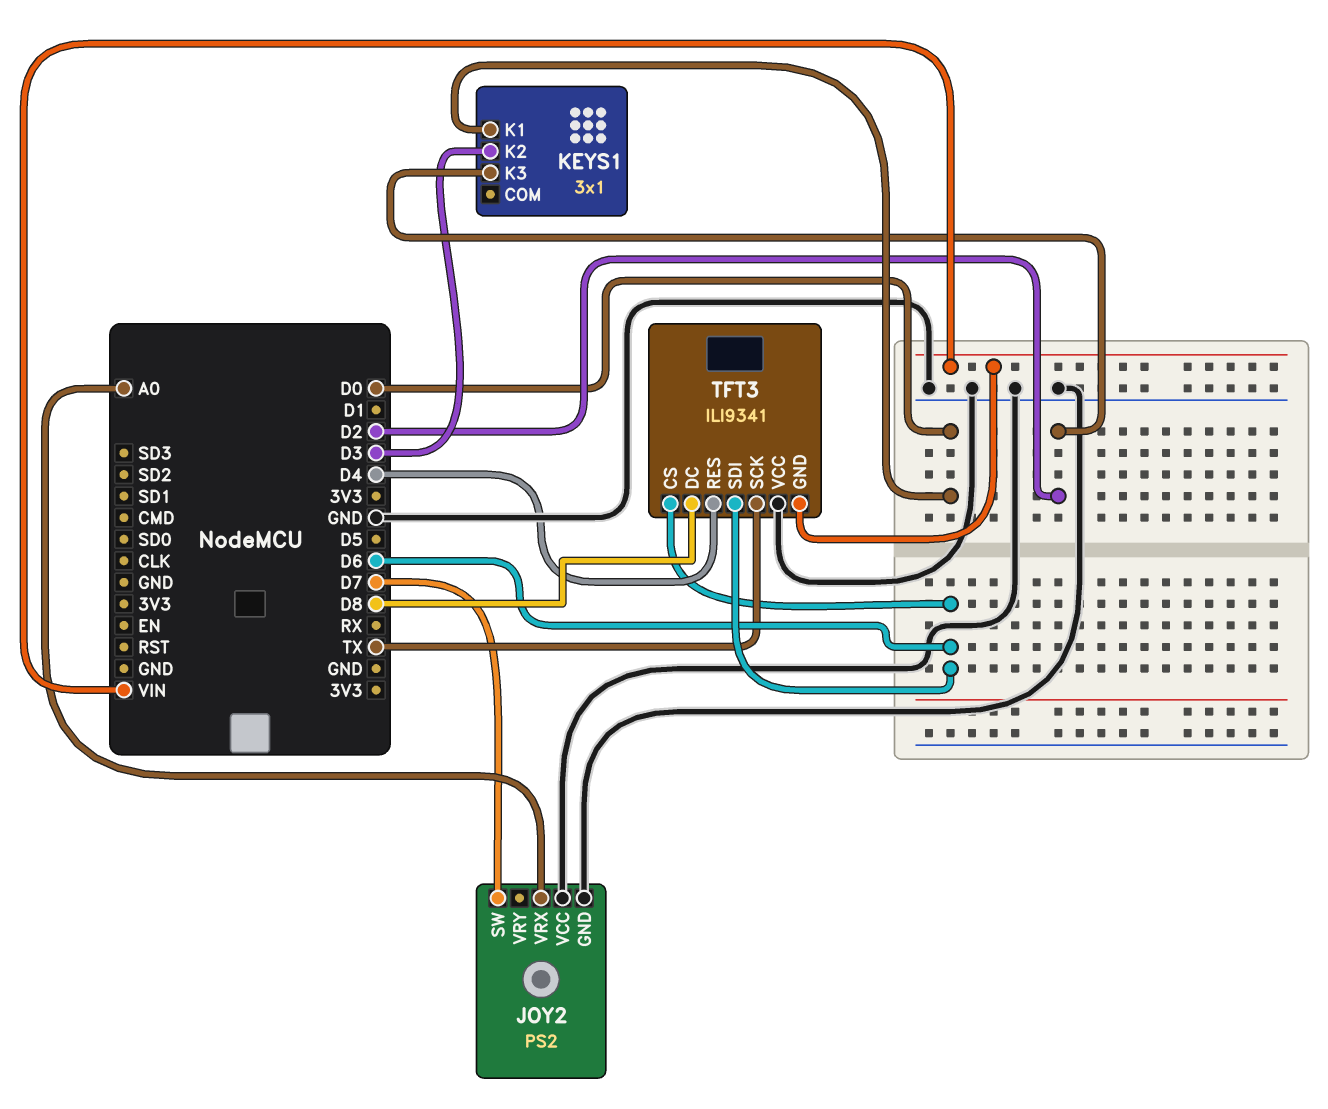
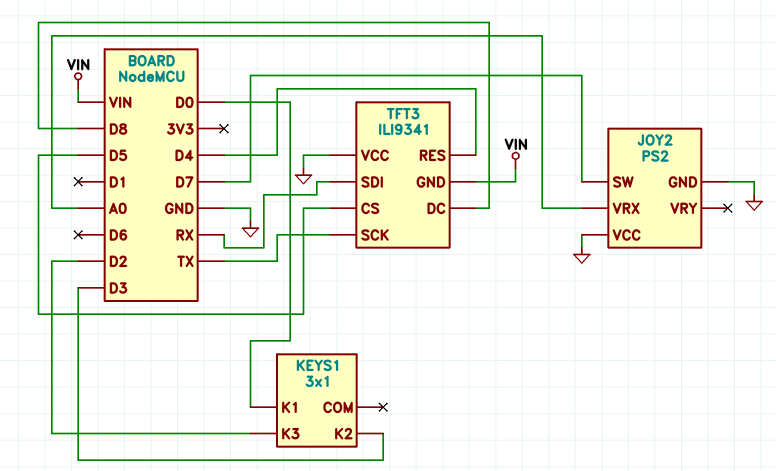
TFT3 pin CS: D6 -> D5
TFT3 pin SDI: D6 -> RX

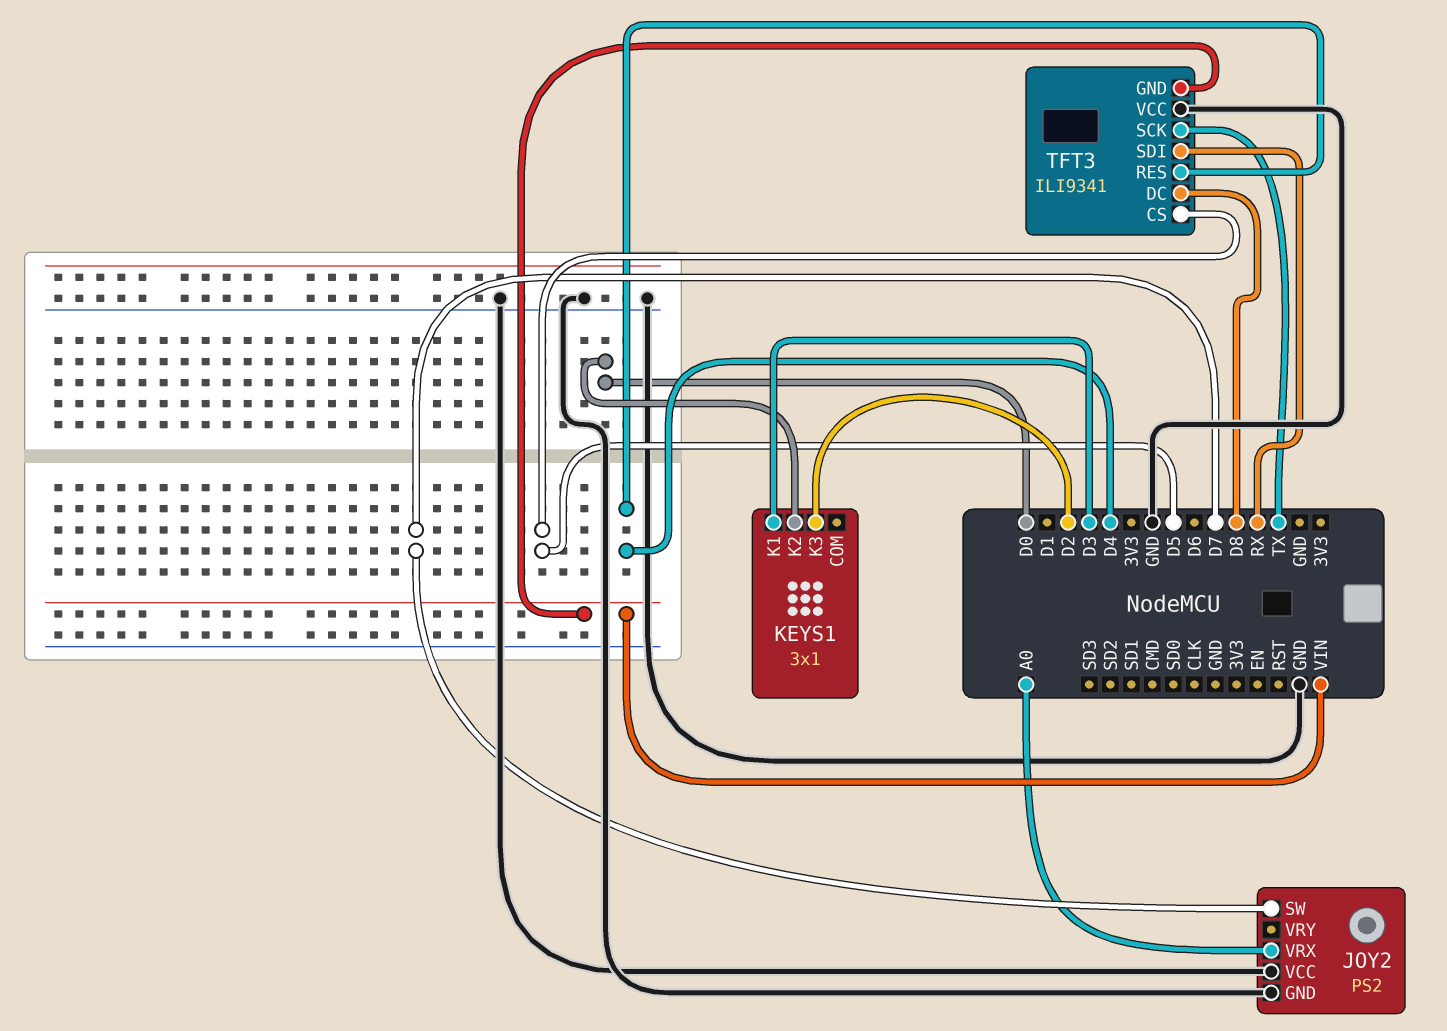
KEYS1 pin K1: D0 -> D3
KEYS1 pin K2: D3 -> D0

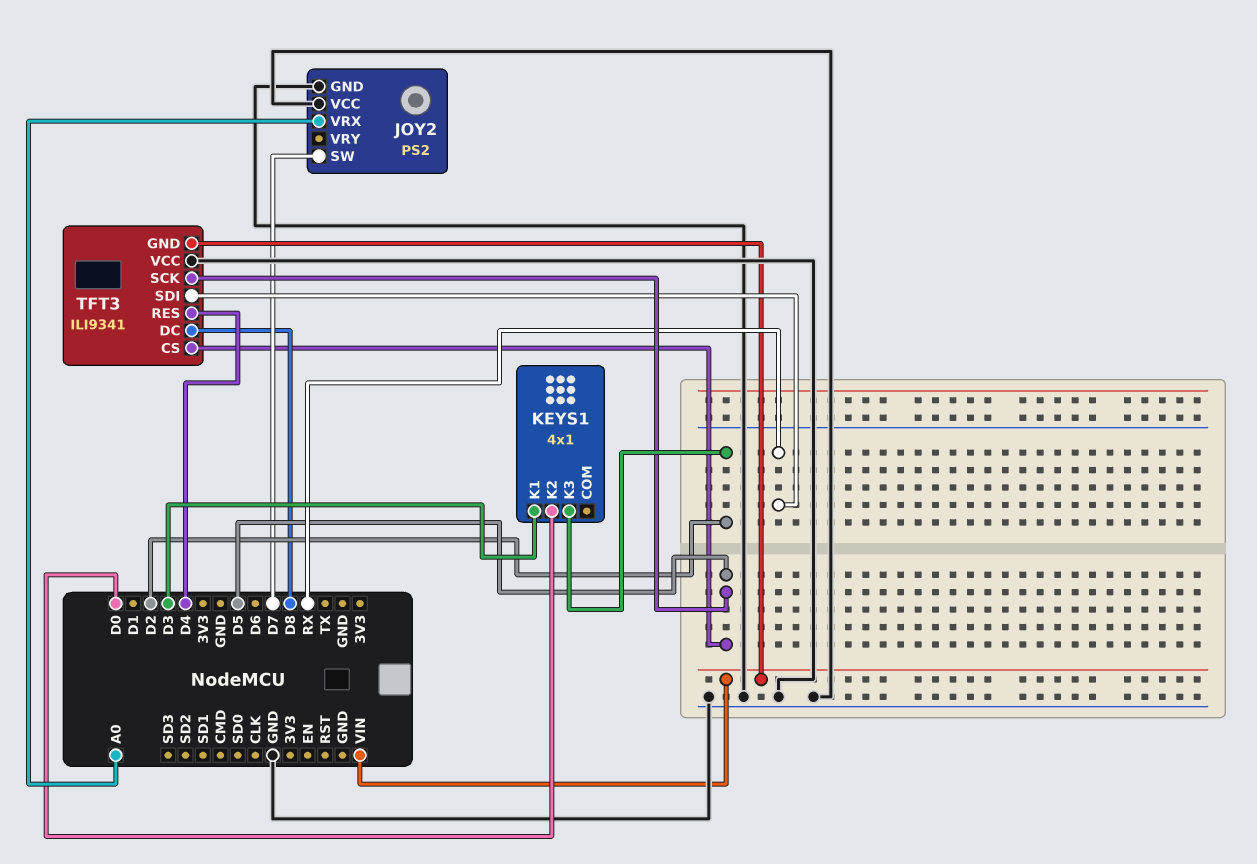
KEYS1: 3x1 -> 4x1
TFT3 pin SCK: TX -> D5

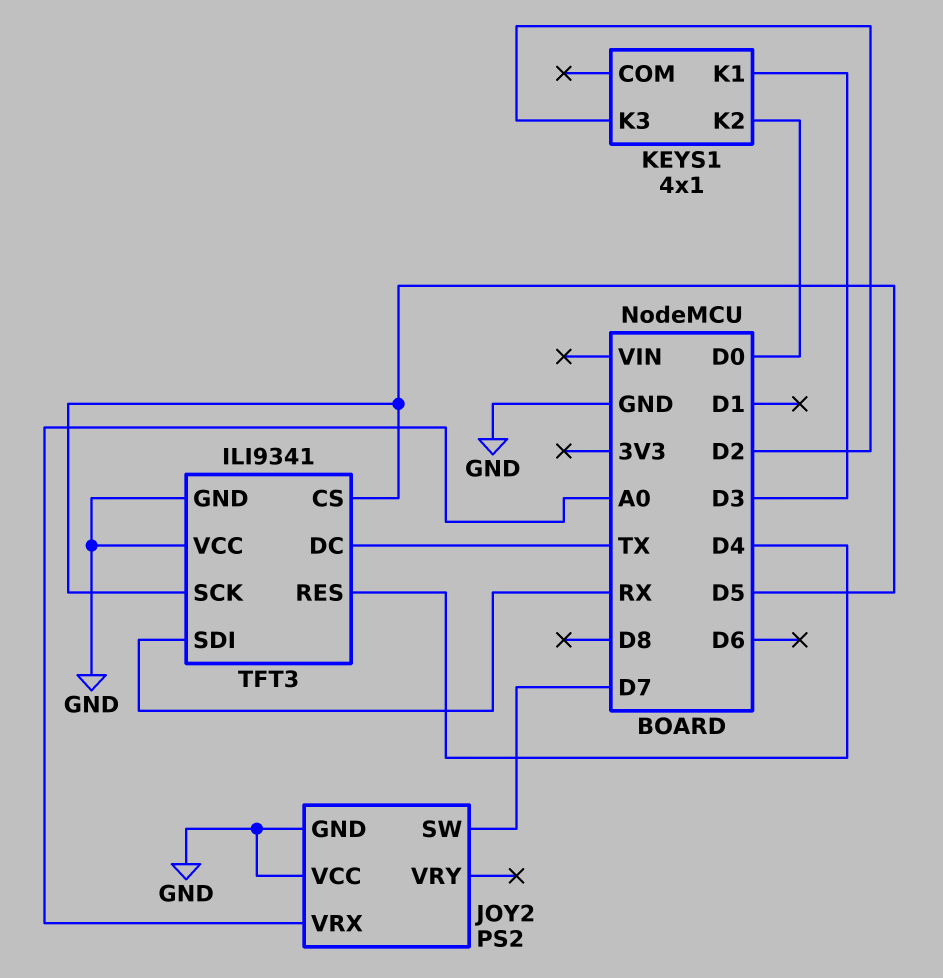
TFT3 pin DC: D8 -> TX
TFT3 pin GND: VIN -> GND

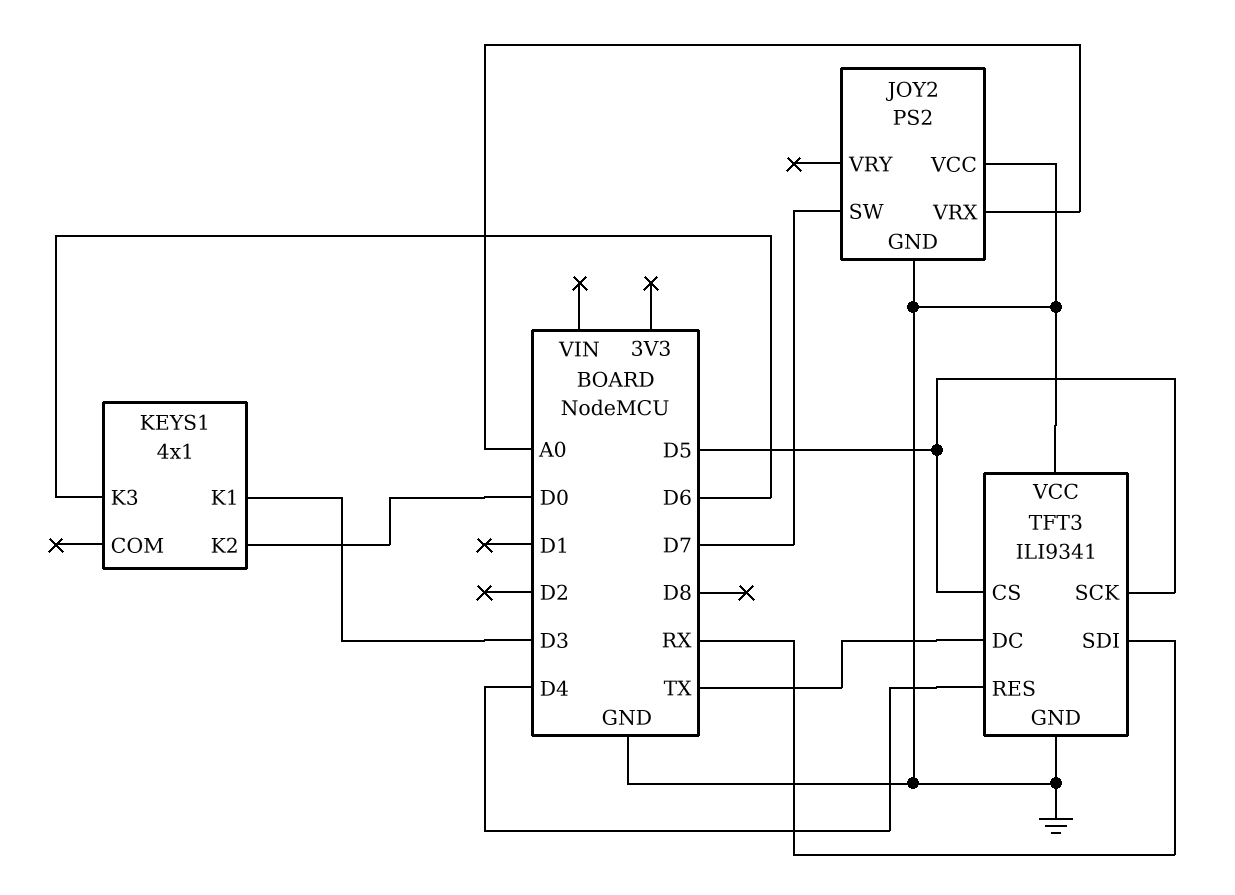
KEYS1 pin K3: D2 -> D6

